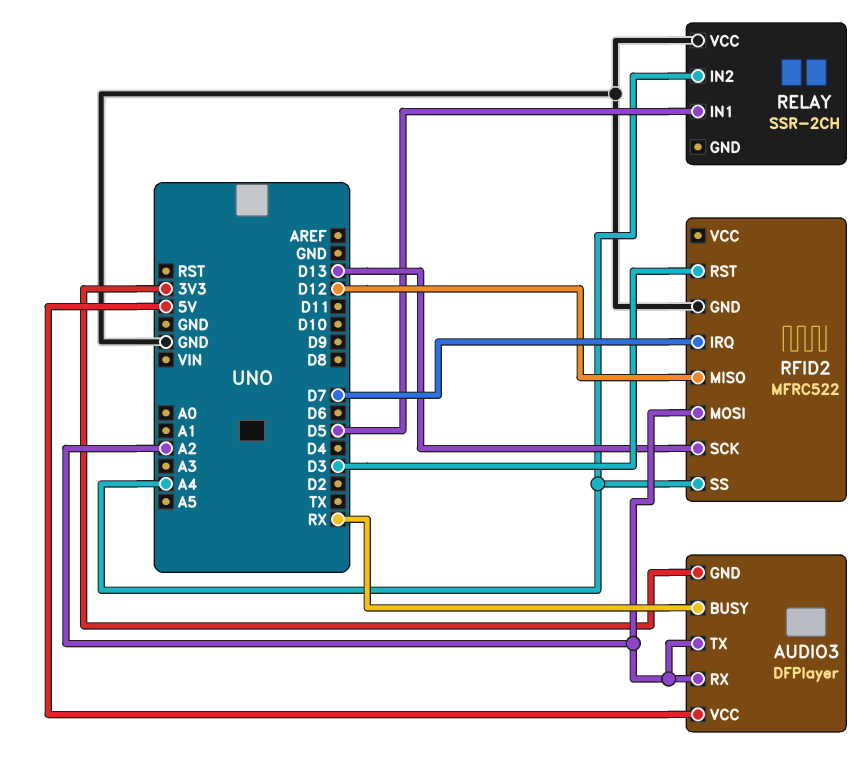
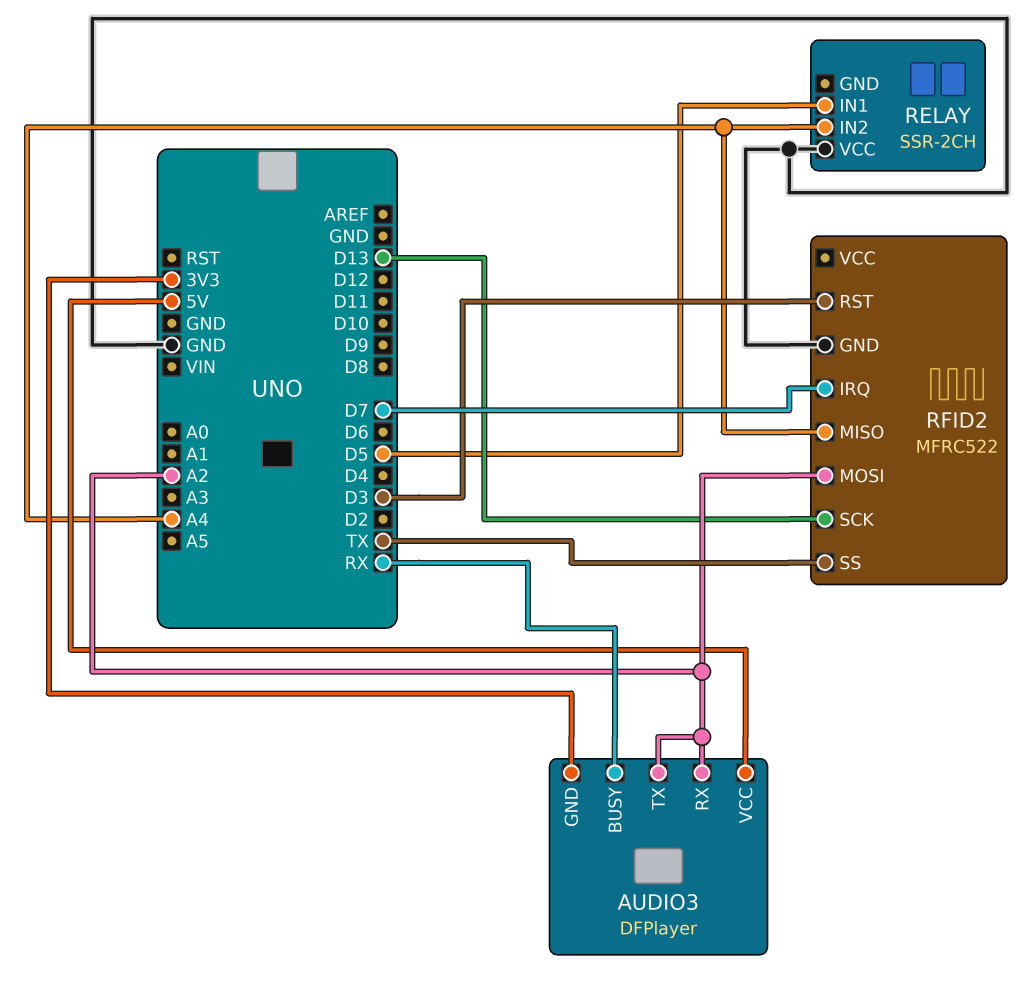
RFID2 pin MISO: D12 -> A4
RFID2 pin SS: A4 -> TX

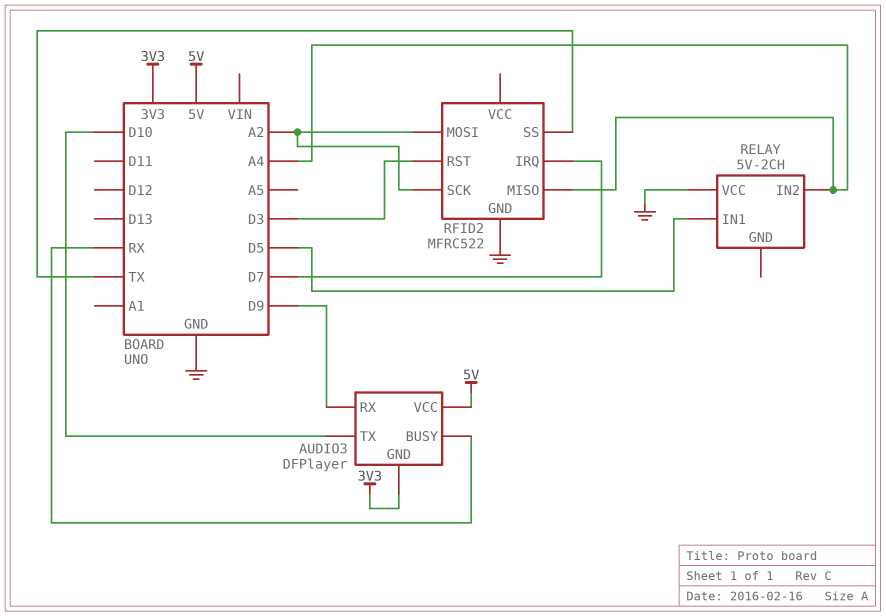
AUDIO3 pin RX: A2 -> D9
AUDIO3 pin TX: A2 -> D10
RELAY: SSR-2CH -> 5V-2CH
RFID2 pin SCK: D13 -> A2

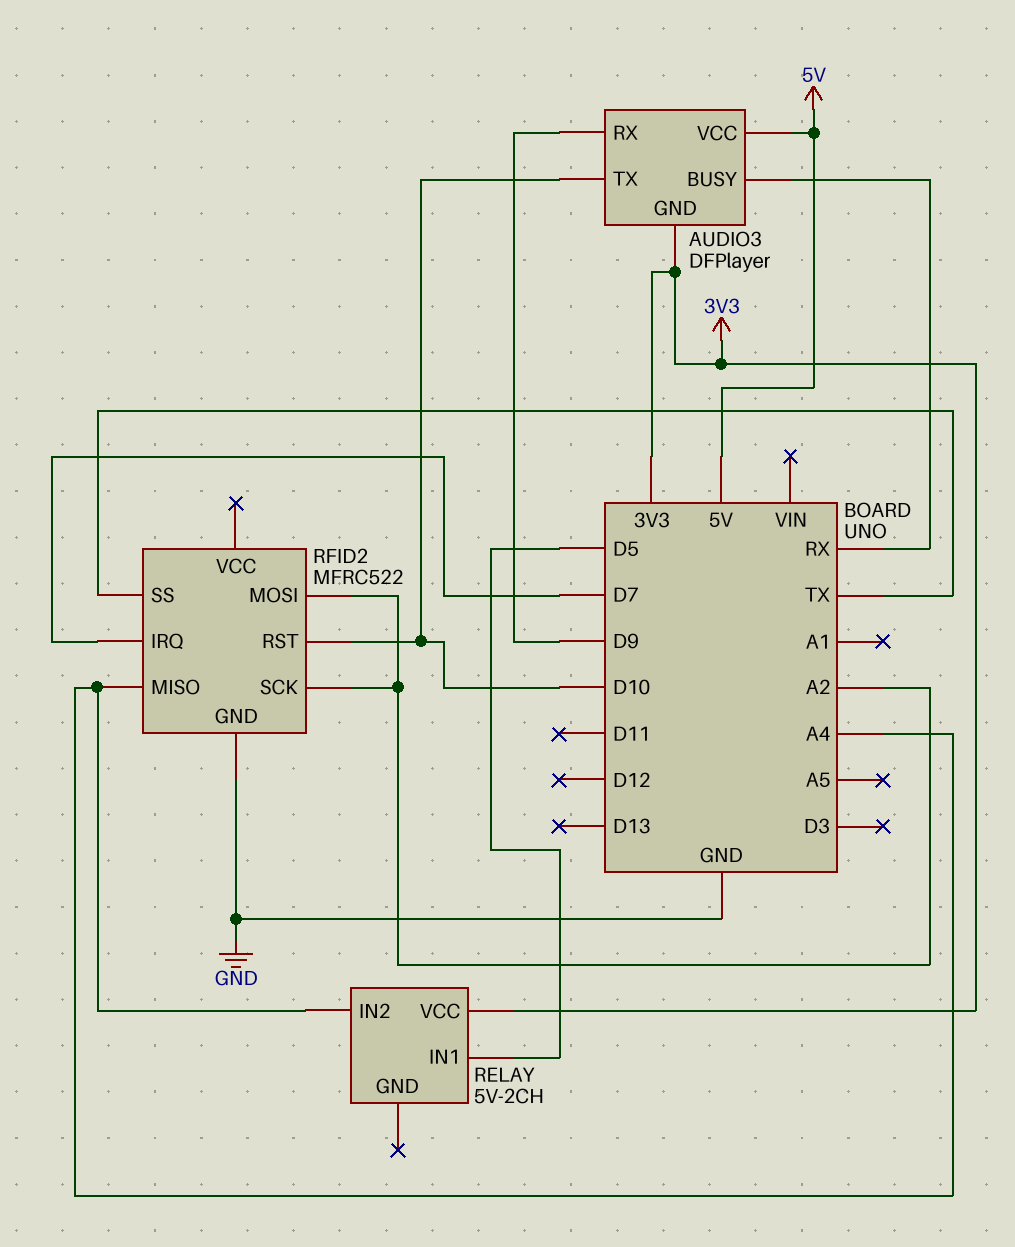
RELAY pin VCC: GND -> 3V3
RFID2 pin RST: D3 -> D10

